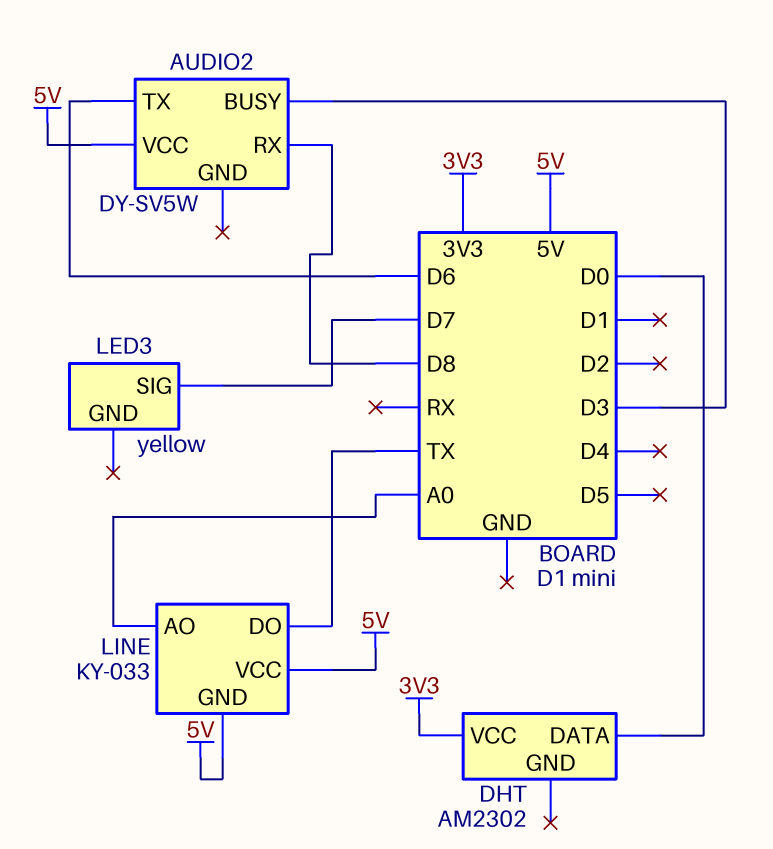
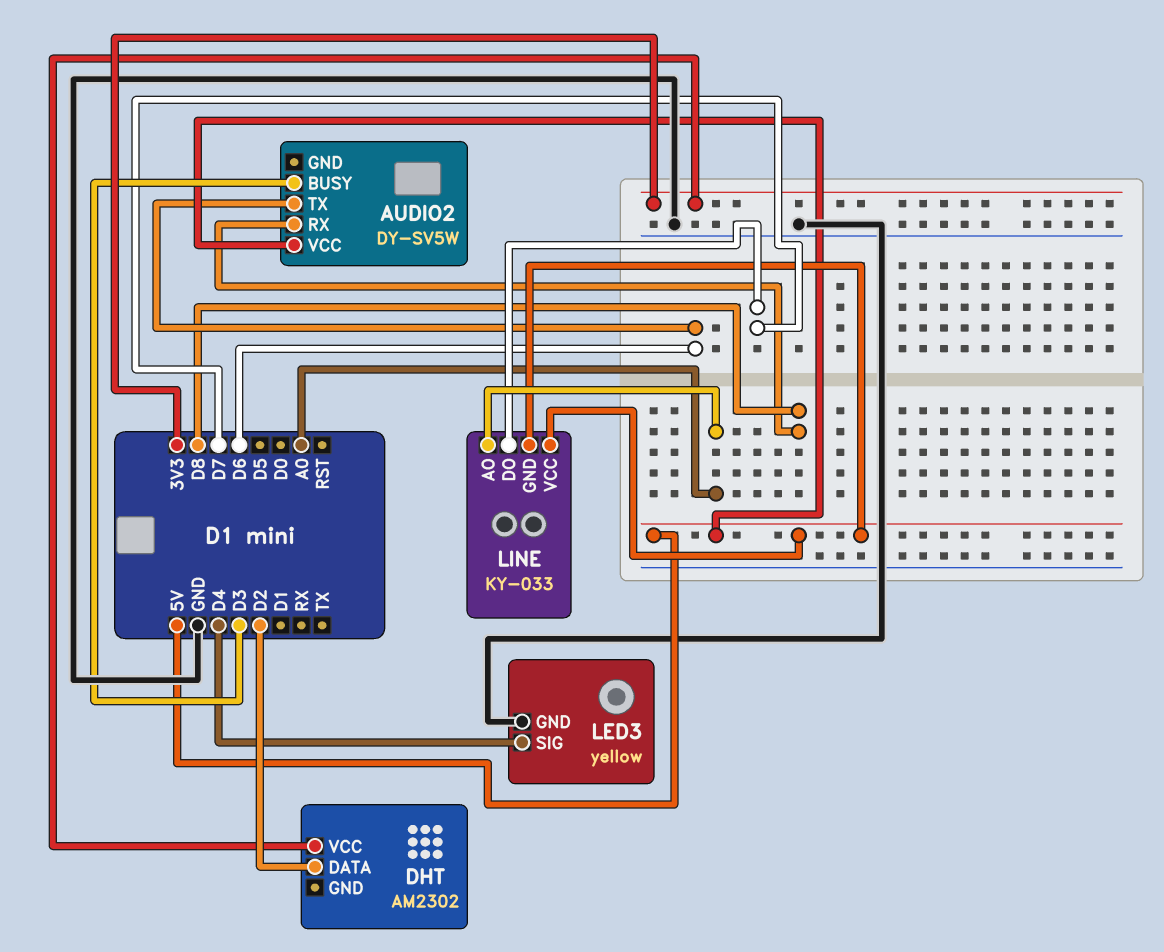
DHT pin DATA: D0 -> D2
LED3 pin GND: none -> GND
LED3 pin SIG: D7 -> D4
LINE pin DO: TX -> D7

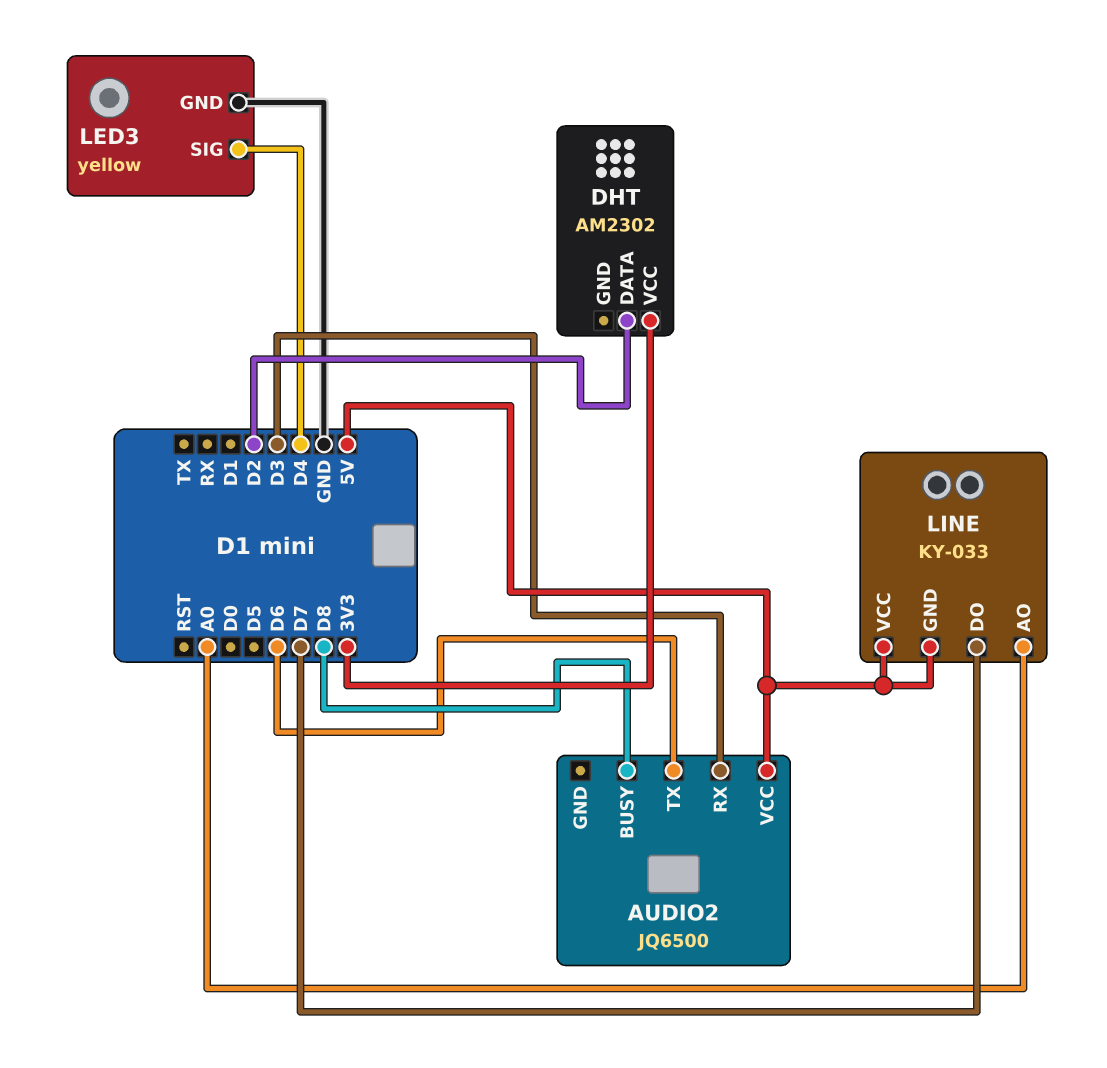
AUDIO2: DY-SV5W -> JQ6500
AUDIO2 pin BUSY: D3 -> D8
AUDIO2 pin RX: D8 -> D3

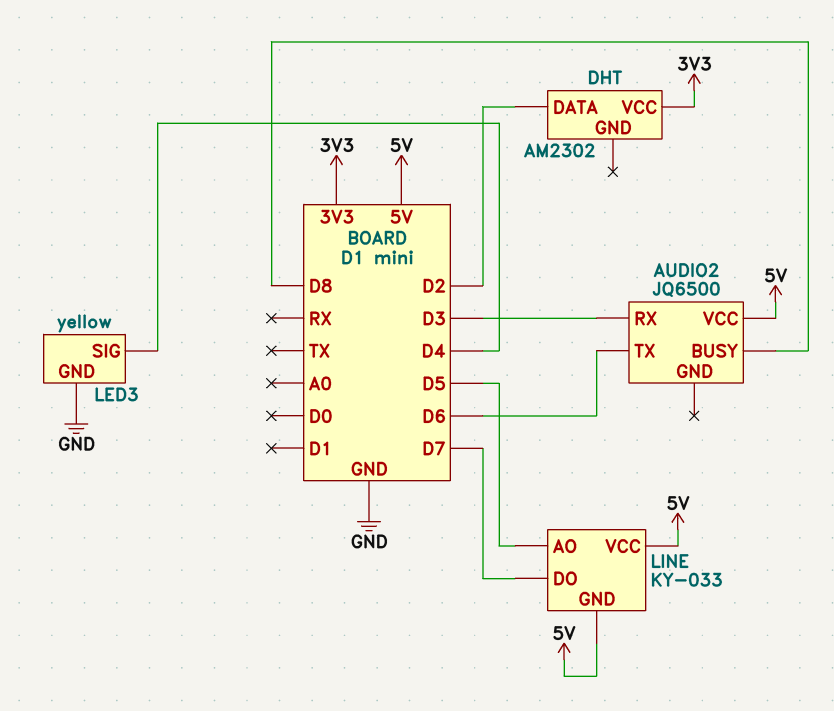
LINE pin AO: A0 -> D5

